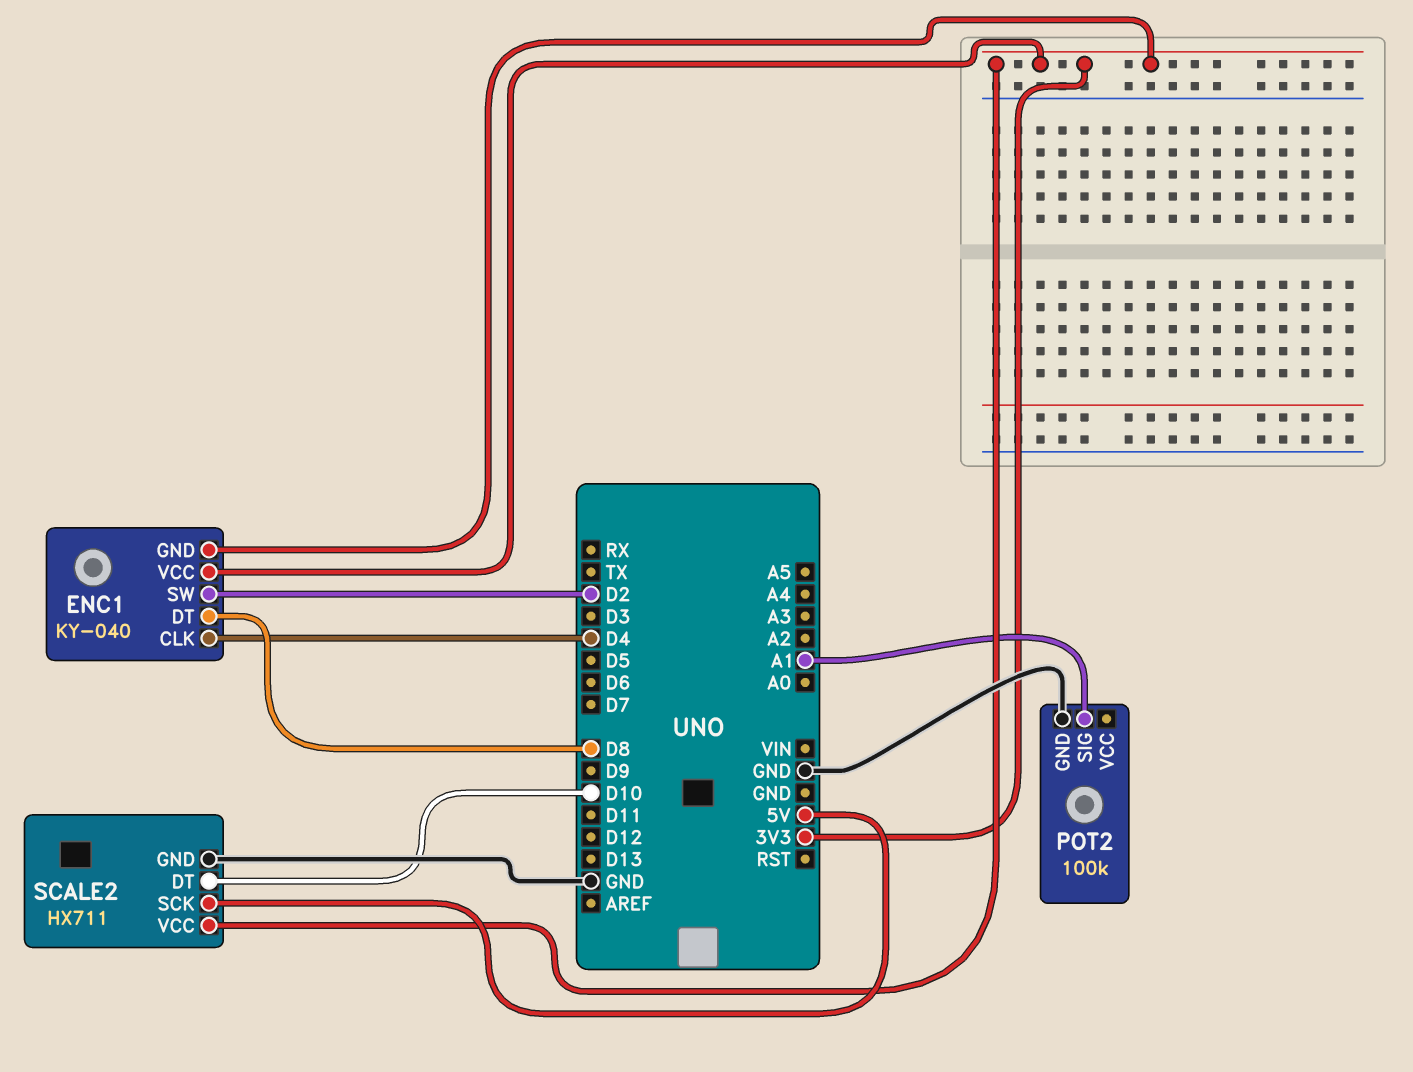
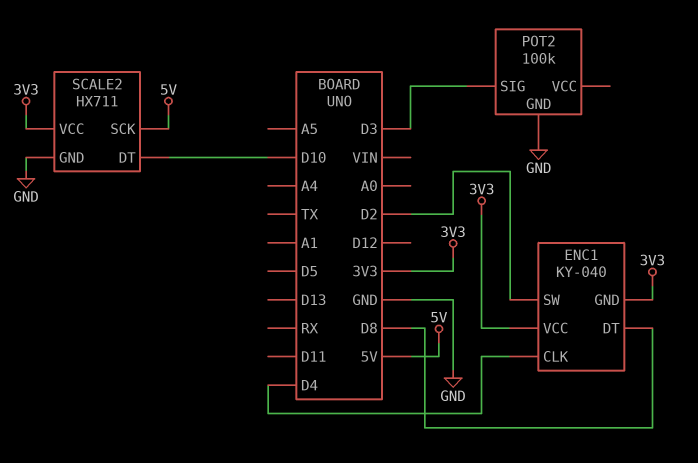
POT2 pin SIG: A1 -> D3

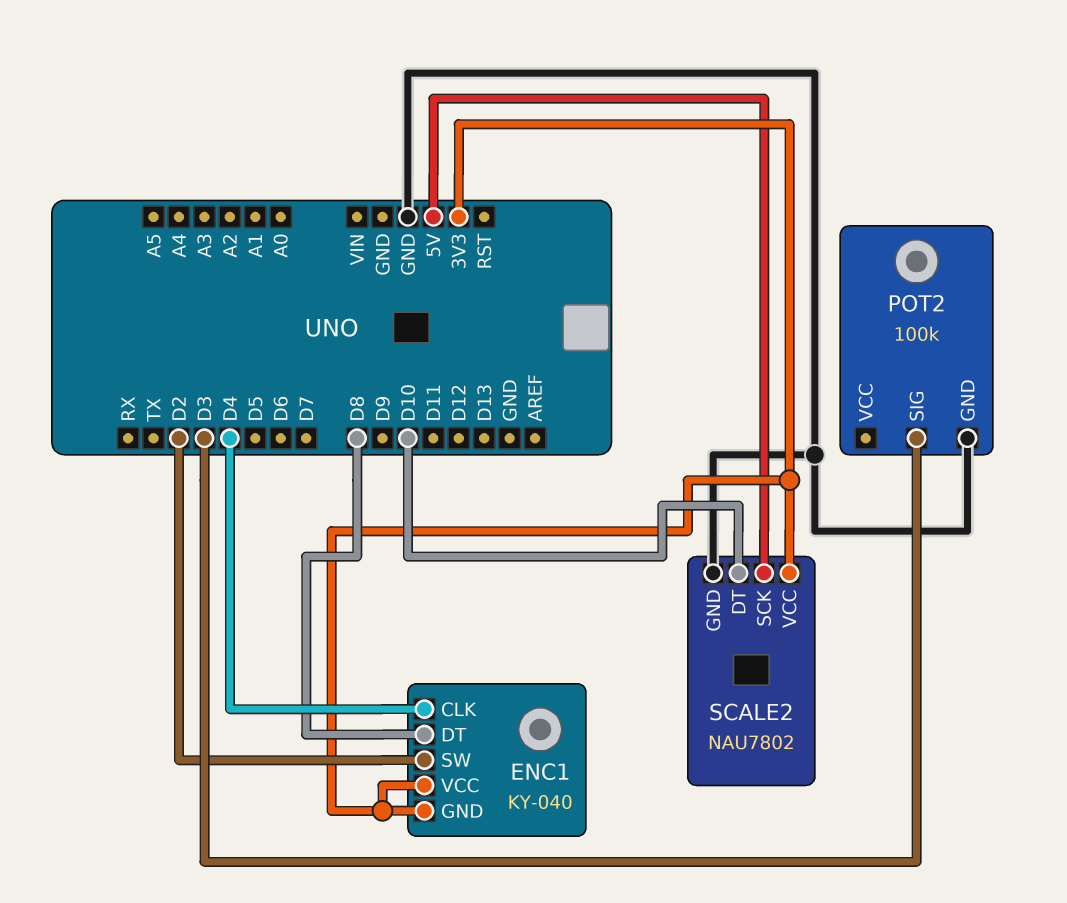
SCALE2: HX711 -> NAU7802

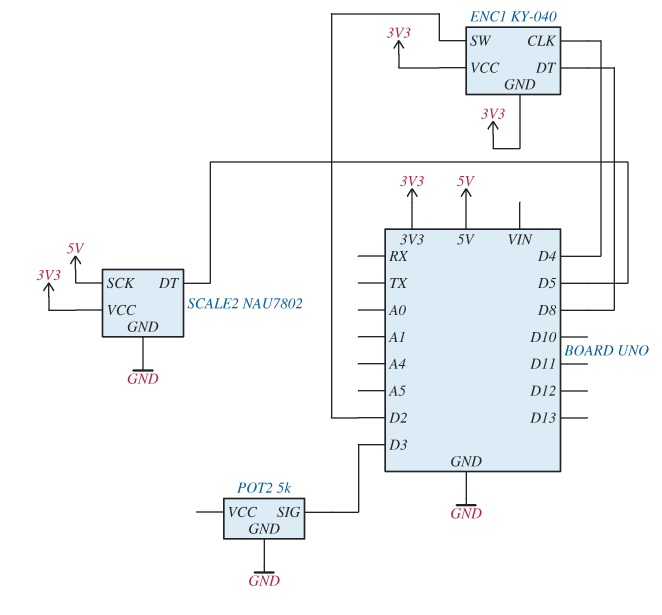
POT2: 100k -> 5k
SCALE2 pin DT: D10 -> D5

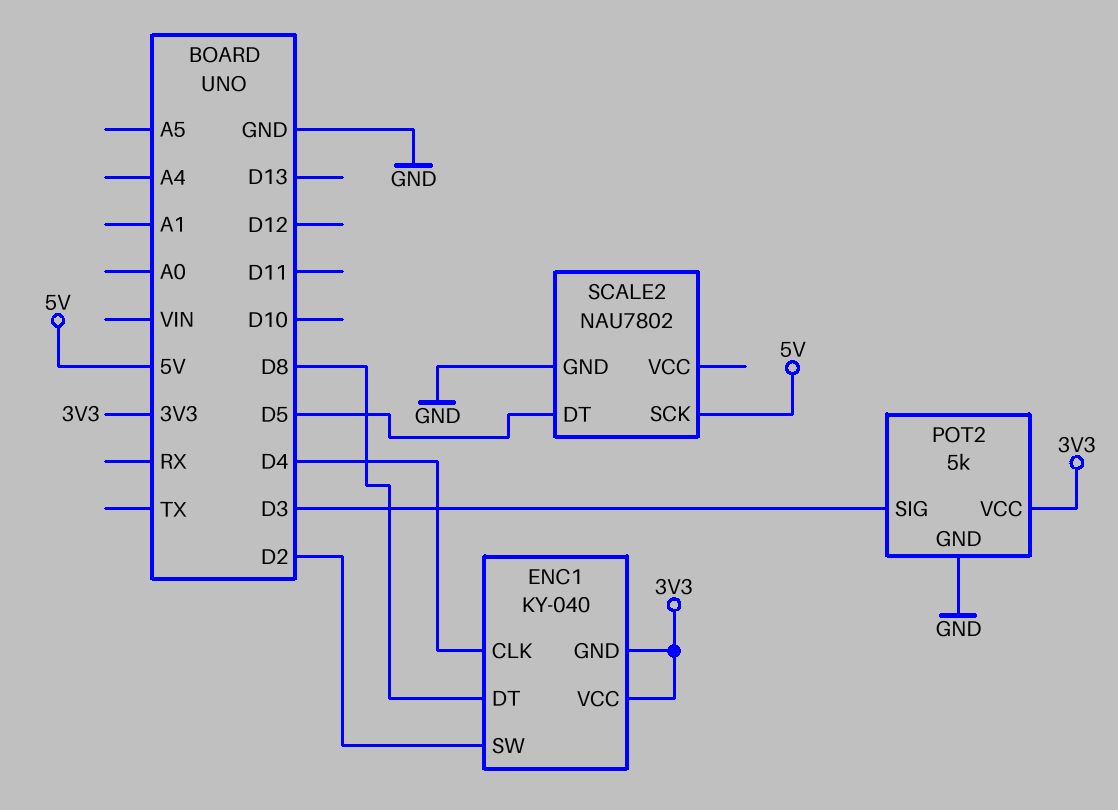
POT2 pin VCC: none -> 3V3
SCALE2 pin VCC: 3V3 -> none

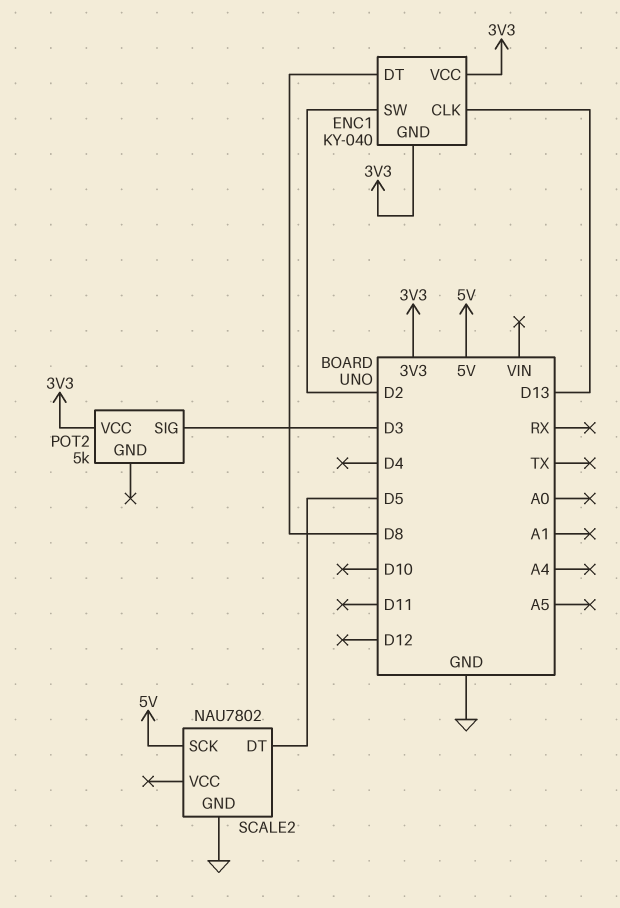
ENC1 pin CLK: D4 -> D13
POT2 pin GND: GND -> none

